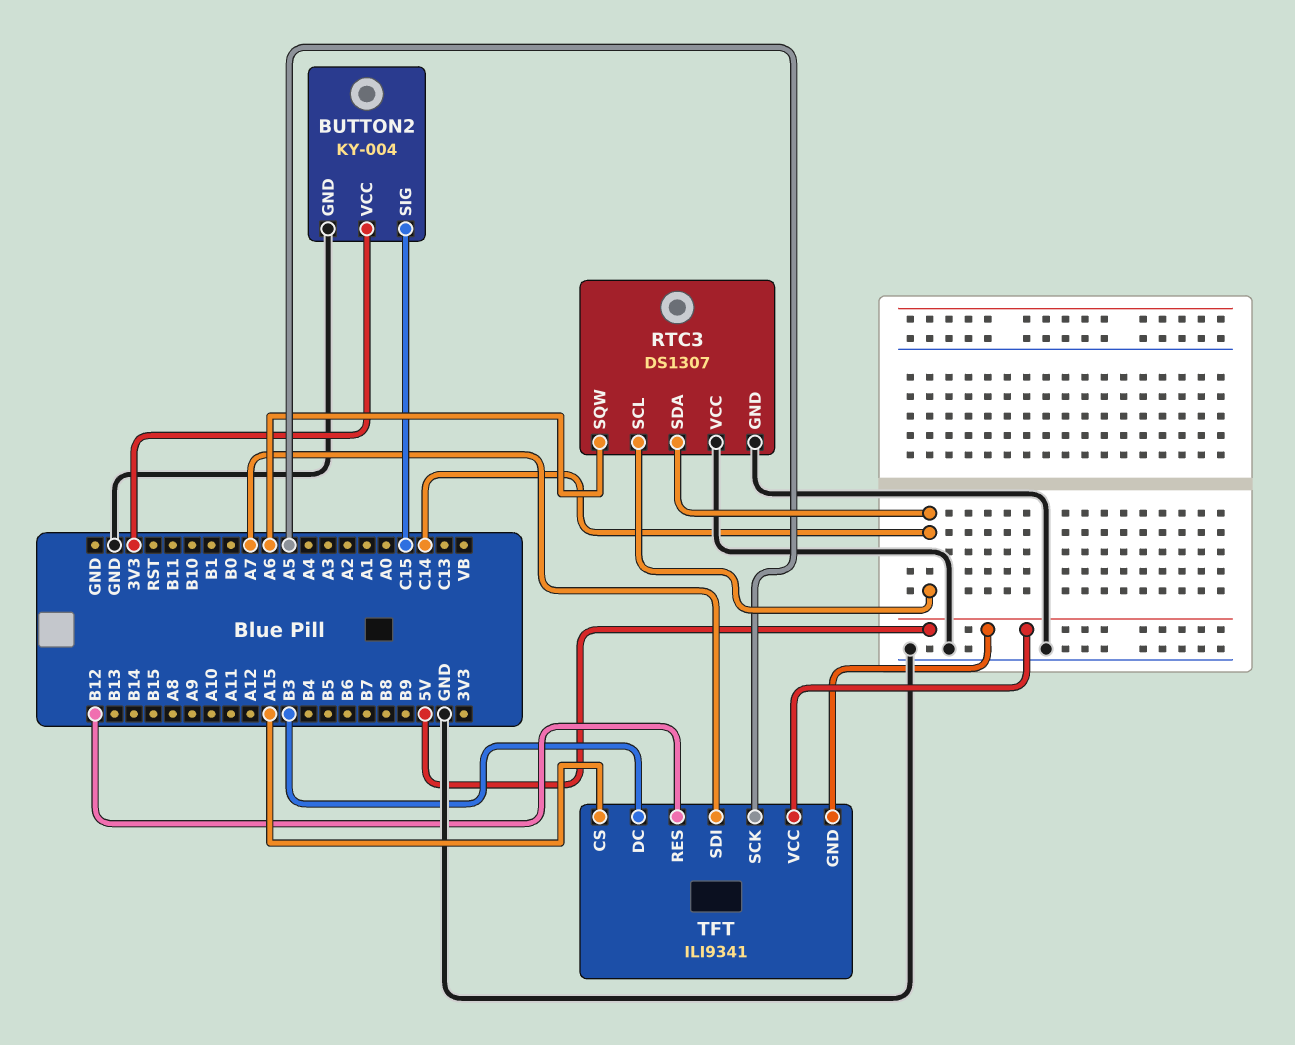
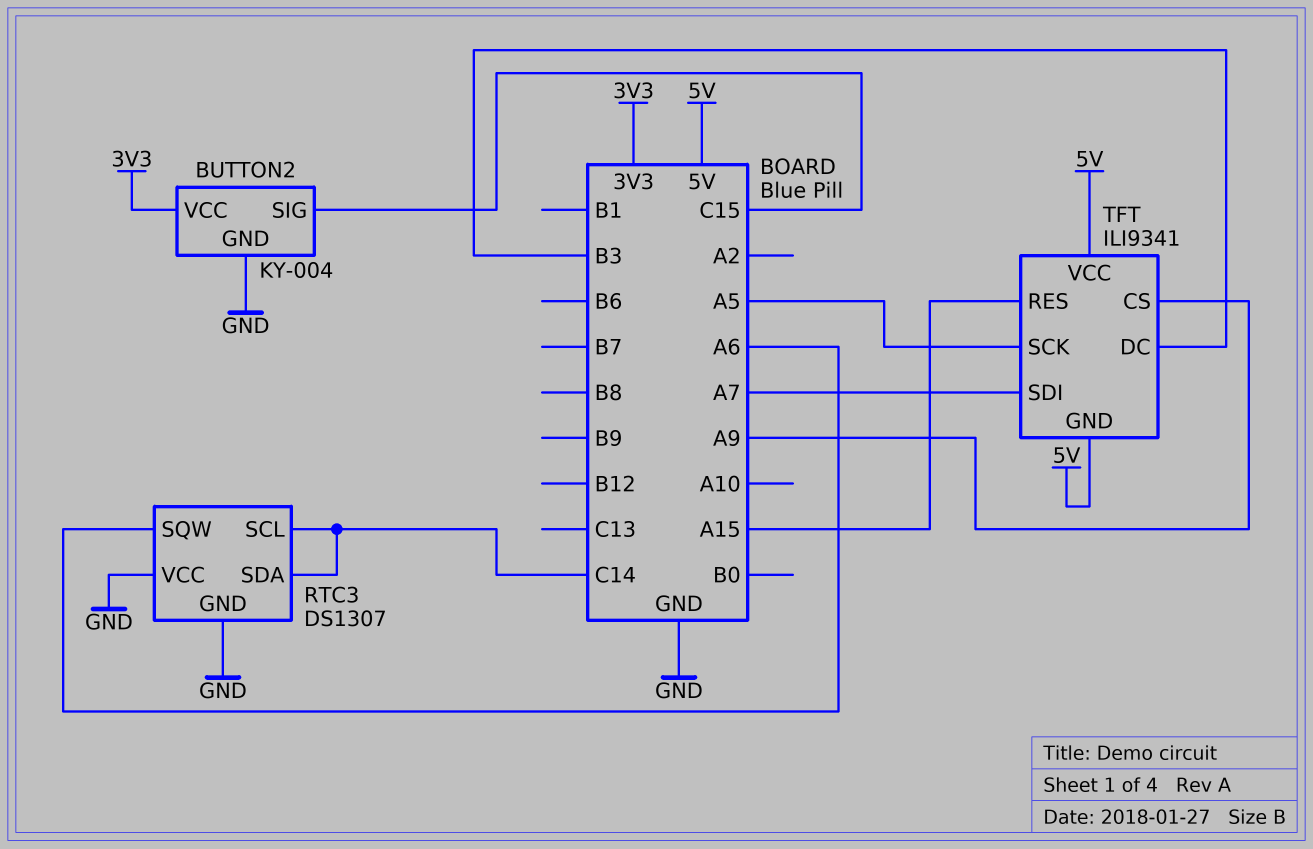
TFT pin CS: A15 -> A9
TFT pin RES: B12 -> A15

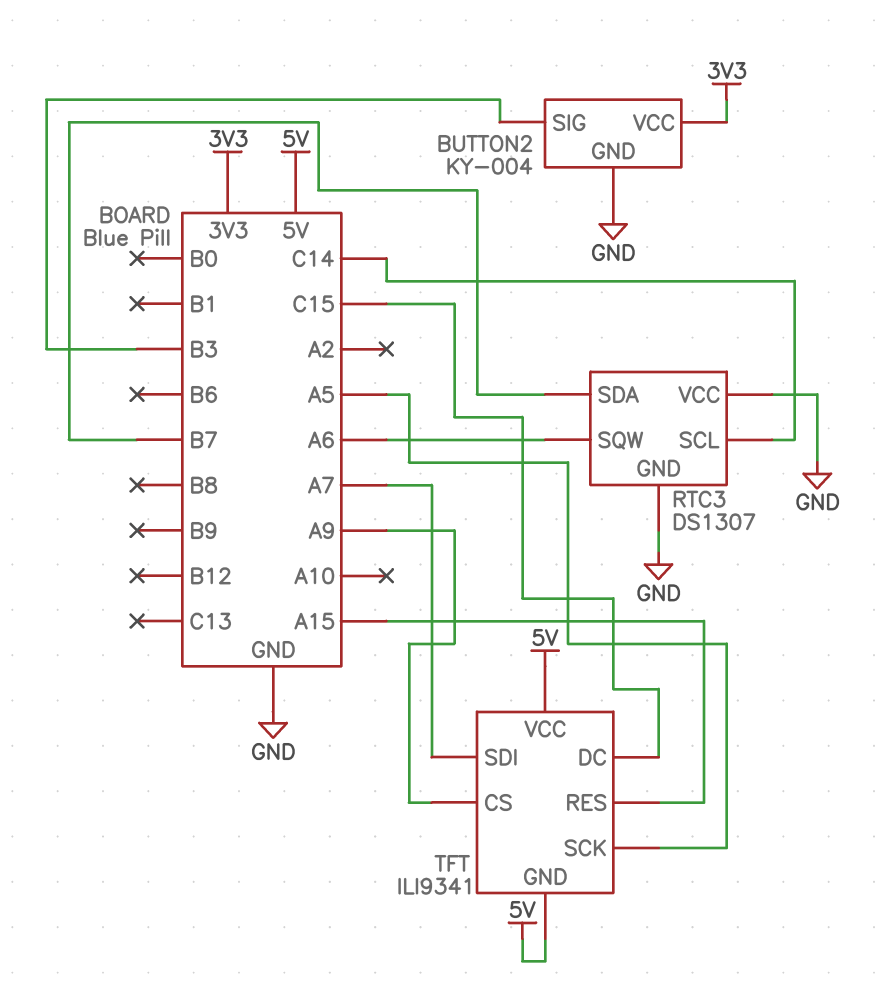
BUTTON2 pin SIG: C15 -> B3
RTC3 pin SDA: C14 -> B7
TFT pin DC: B3 -> C15

